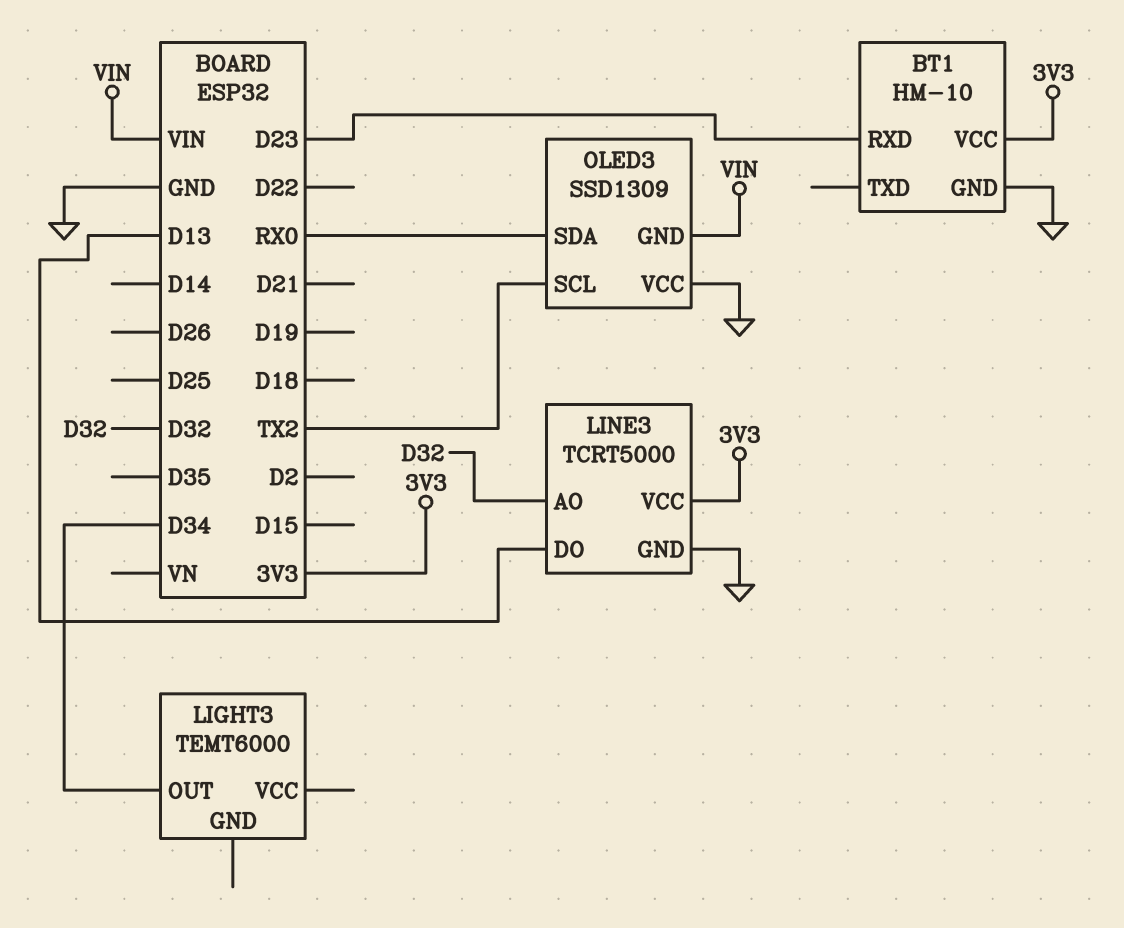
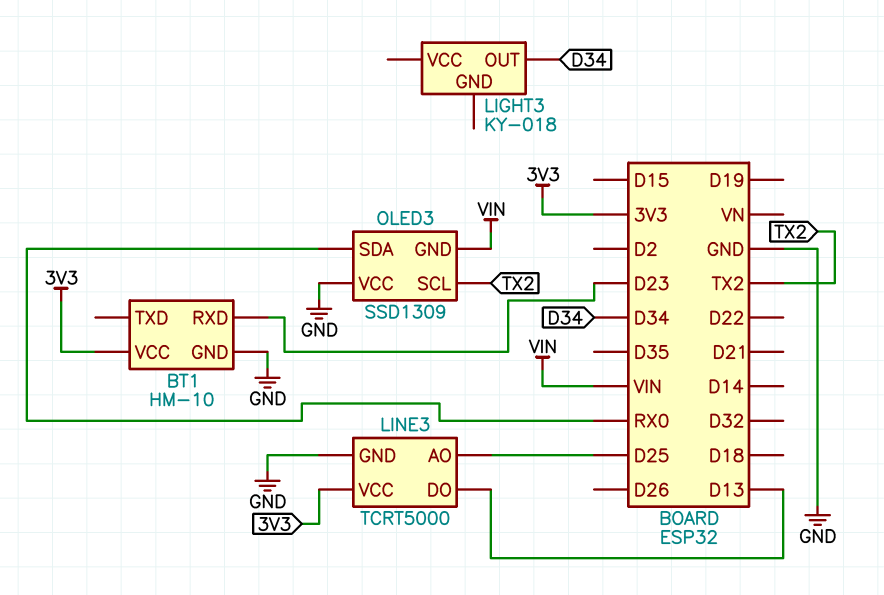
LIGHT3: TEMT6000 -> KY-018
LINE3 pin AO: D32 -> D25

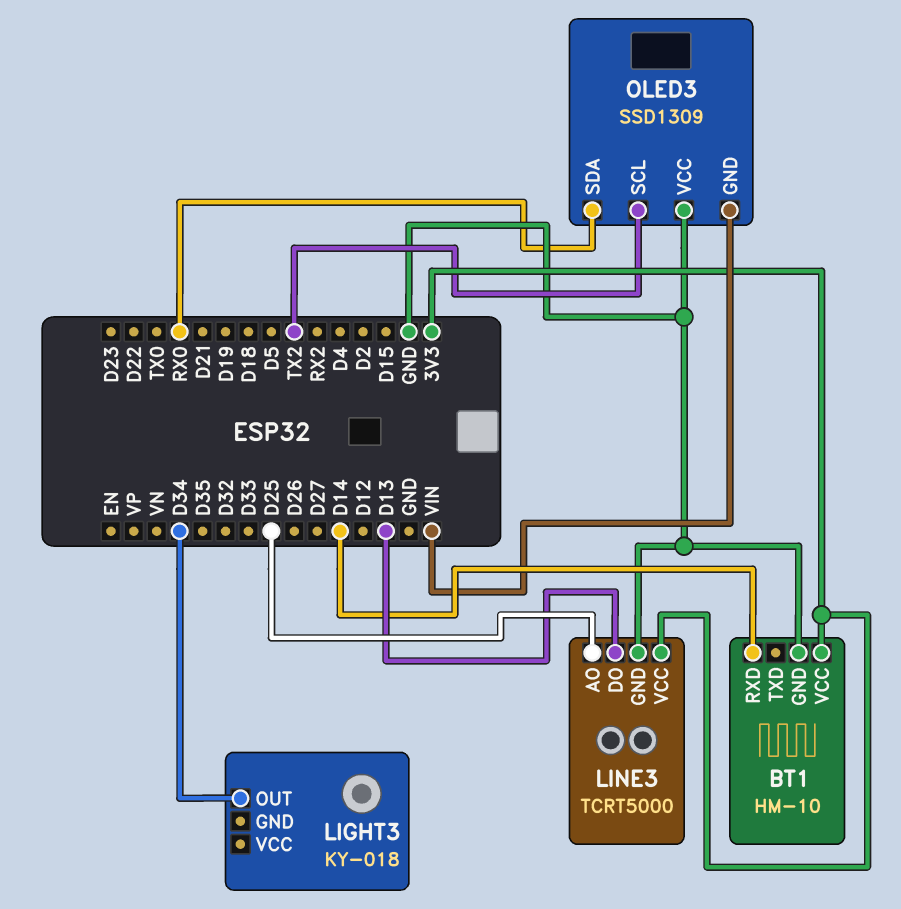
BT1 pin RXD: D23 -> D14

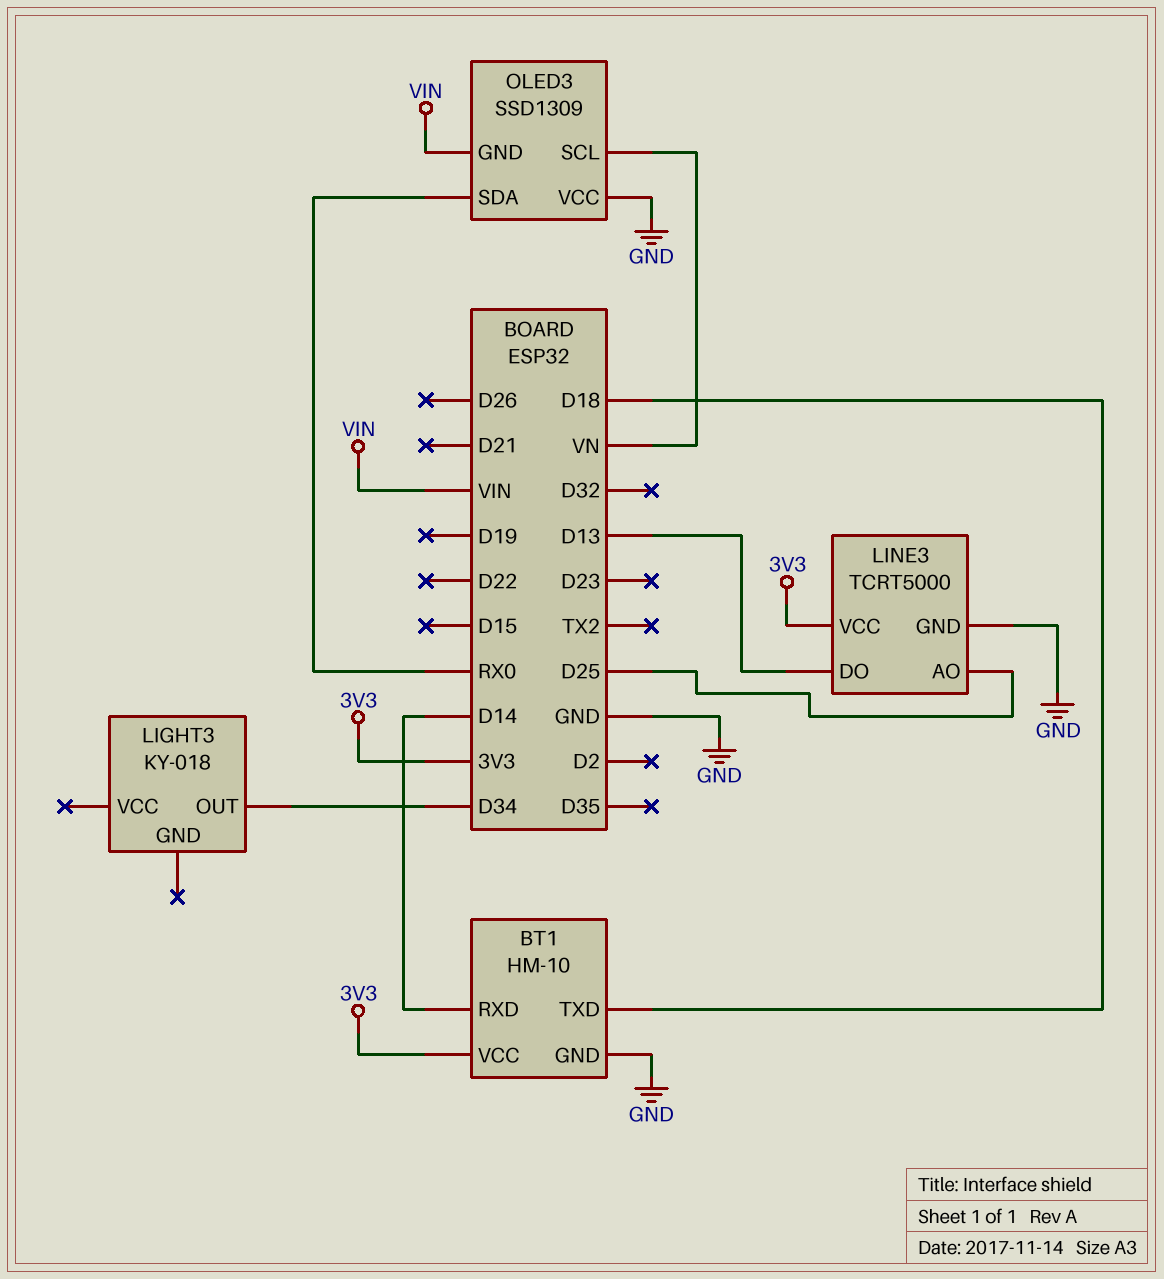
BT1 pin TXD: none -> D18
OLED3 pin SCL: TX2 -> VN

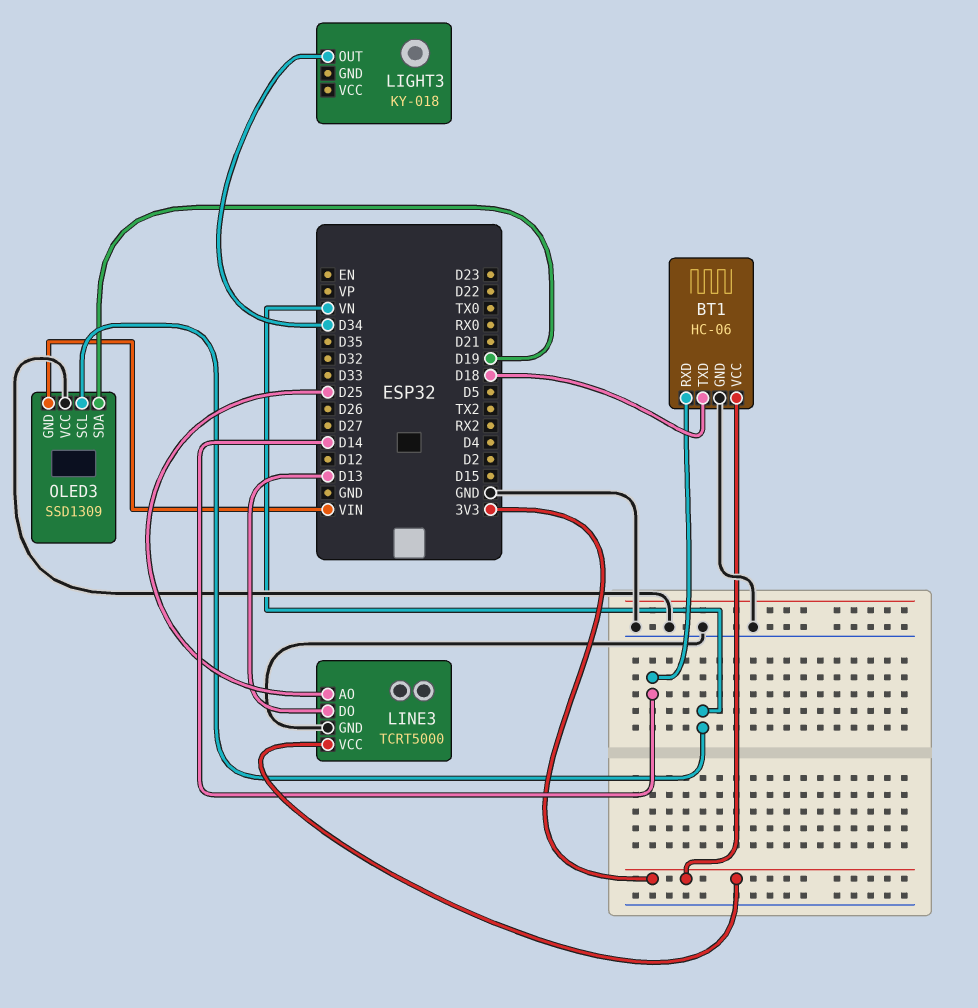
BT1: HM-10 -> HC-06
OLED3 pin SDA: RX0 -> D19

